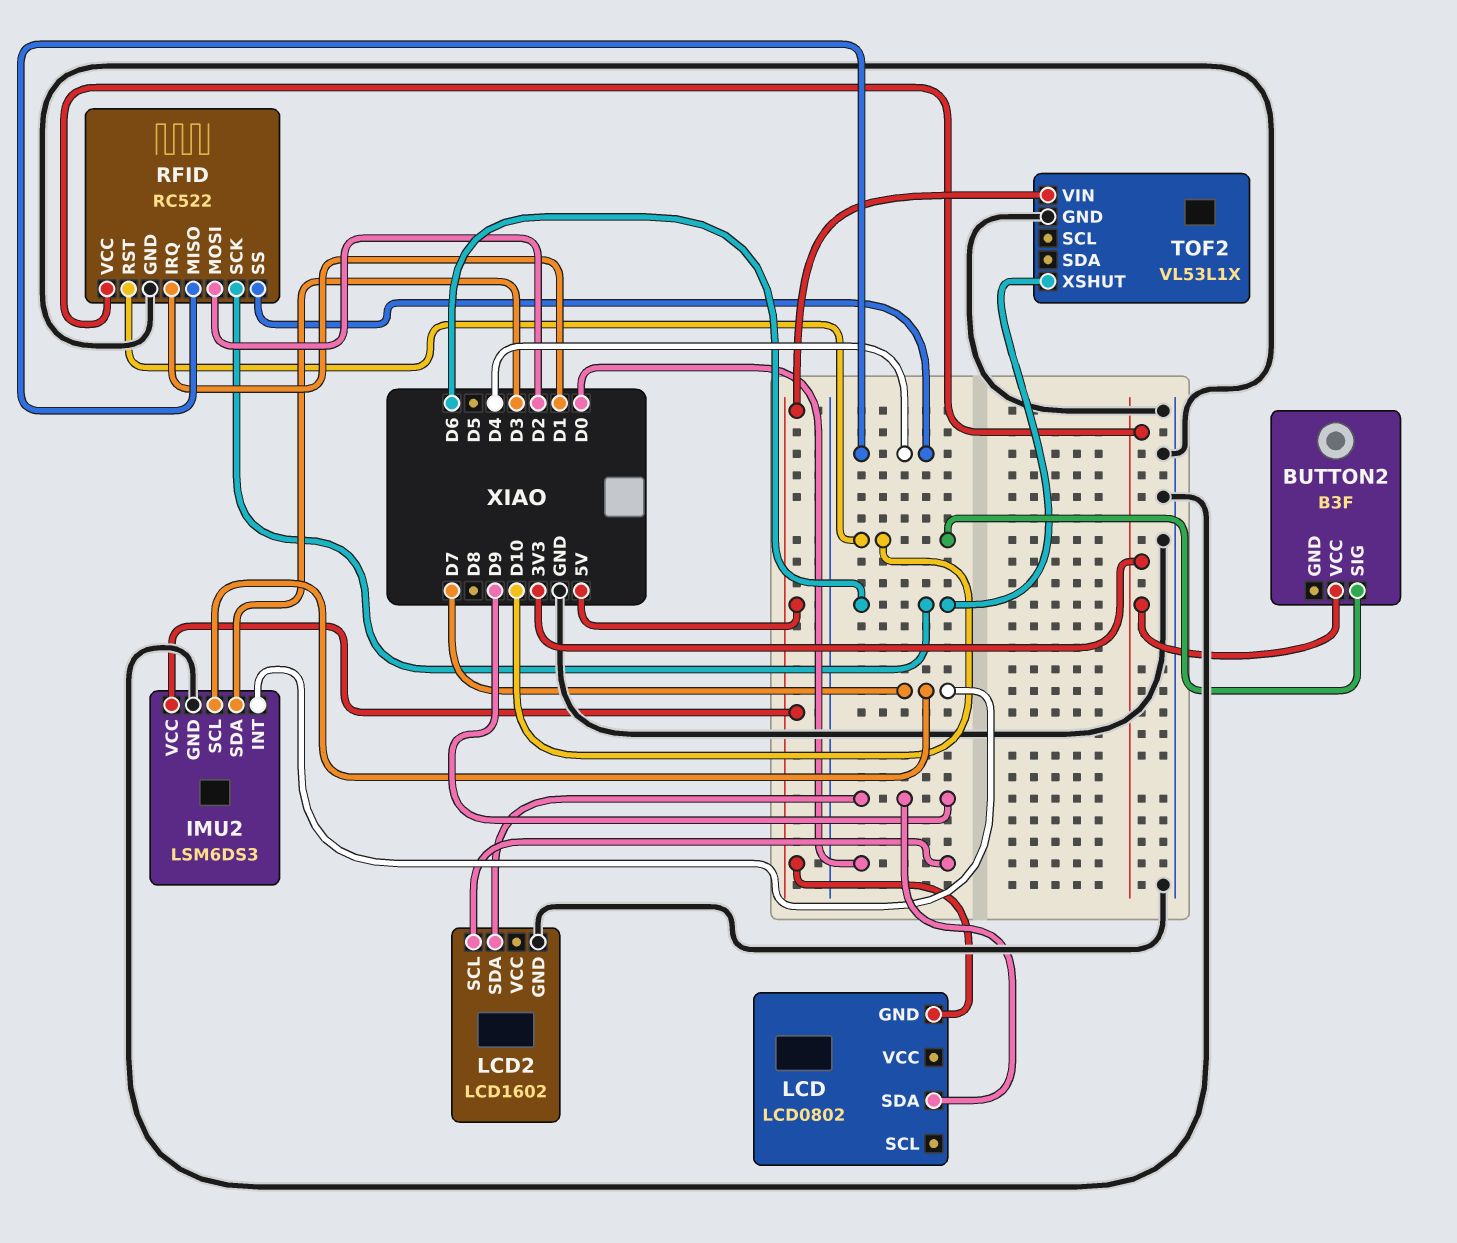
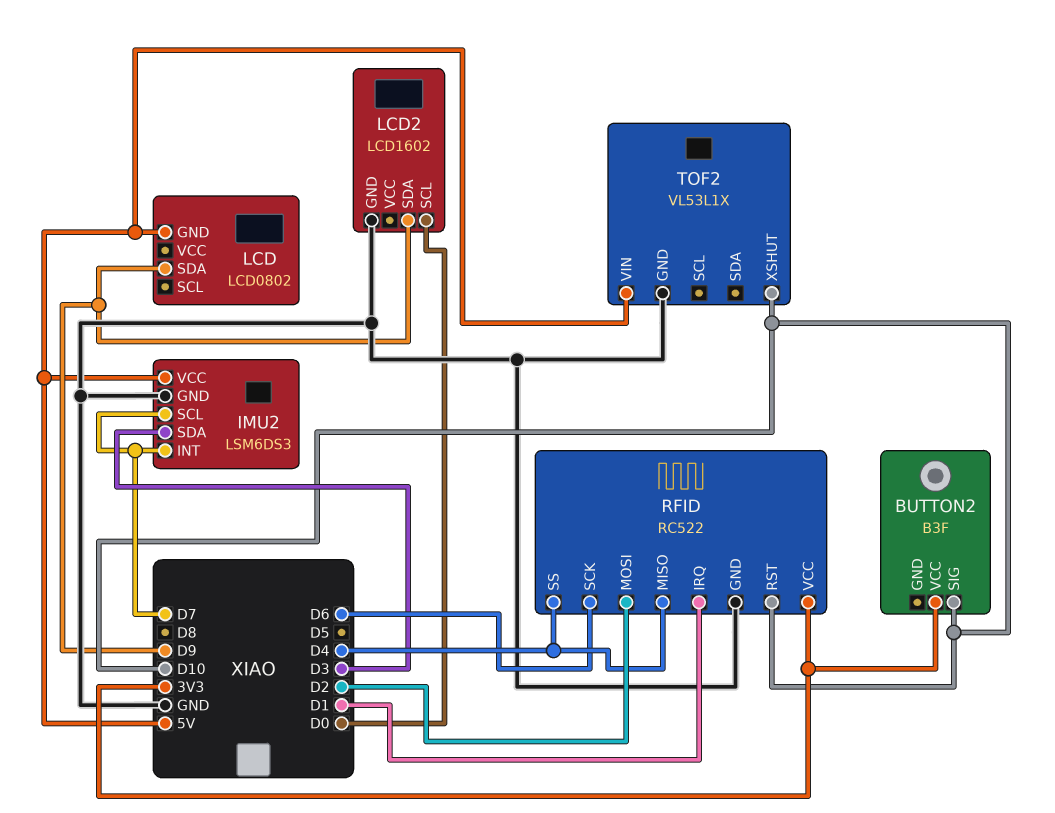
TOF2 pin XSHUT: D6 -> D10

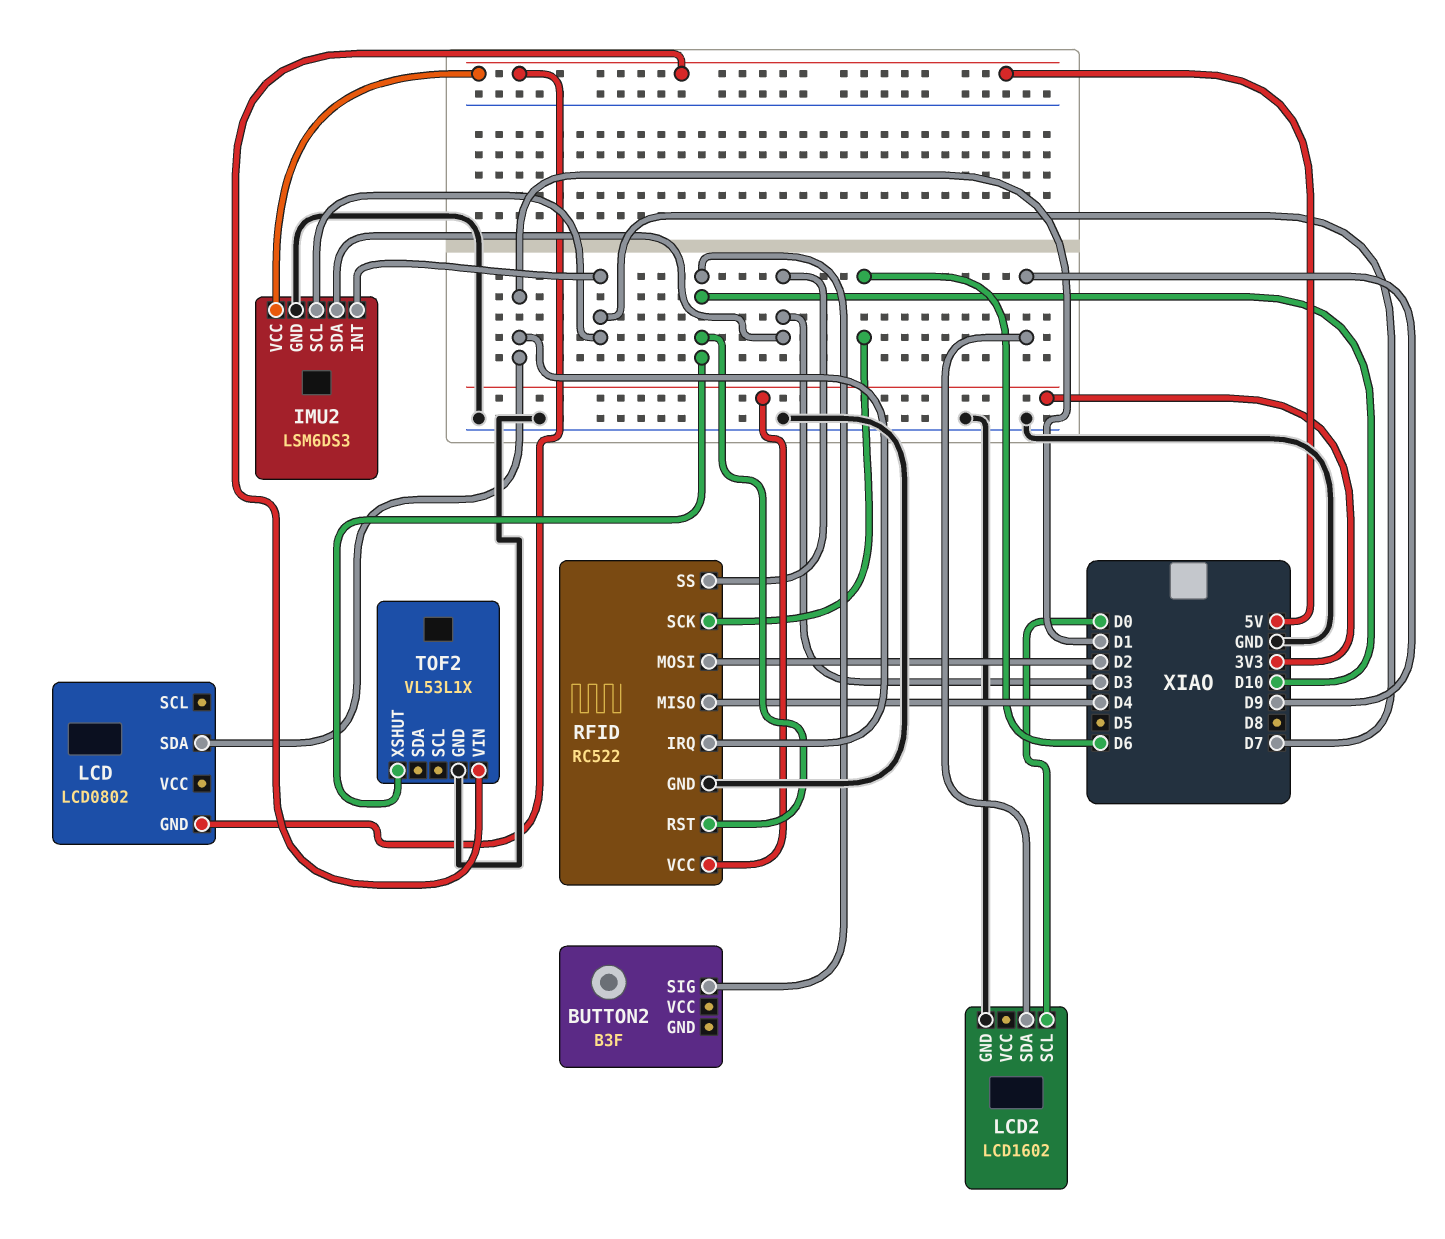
BUTTON2 pin VCC: 3V3 -> none
LCD pin SDA: D9 -> D1
RFID pin SS: D4 -> D3

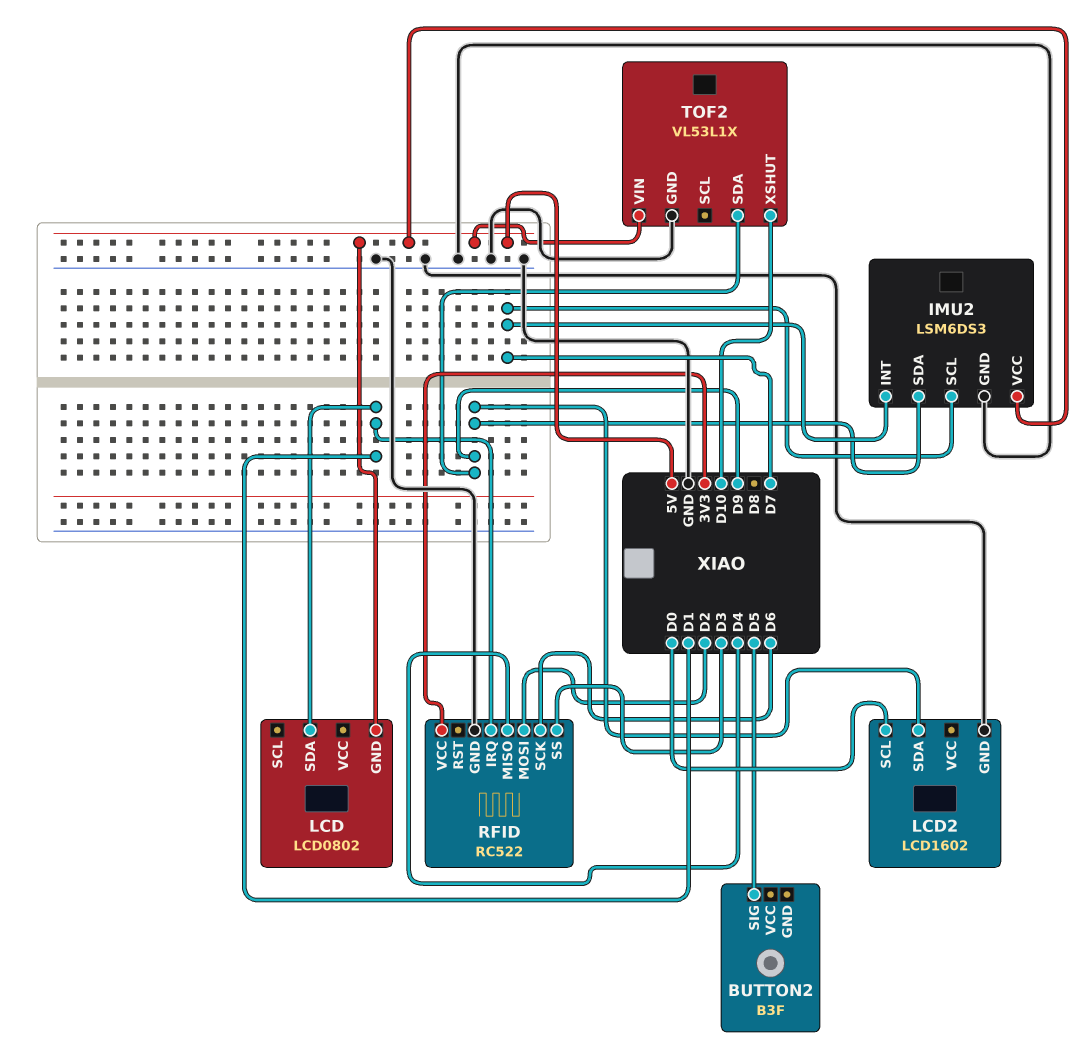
BUTTON2 pin SIG: D10 -> D5
IMU2 pin SDA: D3 -> D9
RFID pin RST: D10 -> none
TOF2 pin SDA: none -> D9

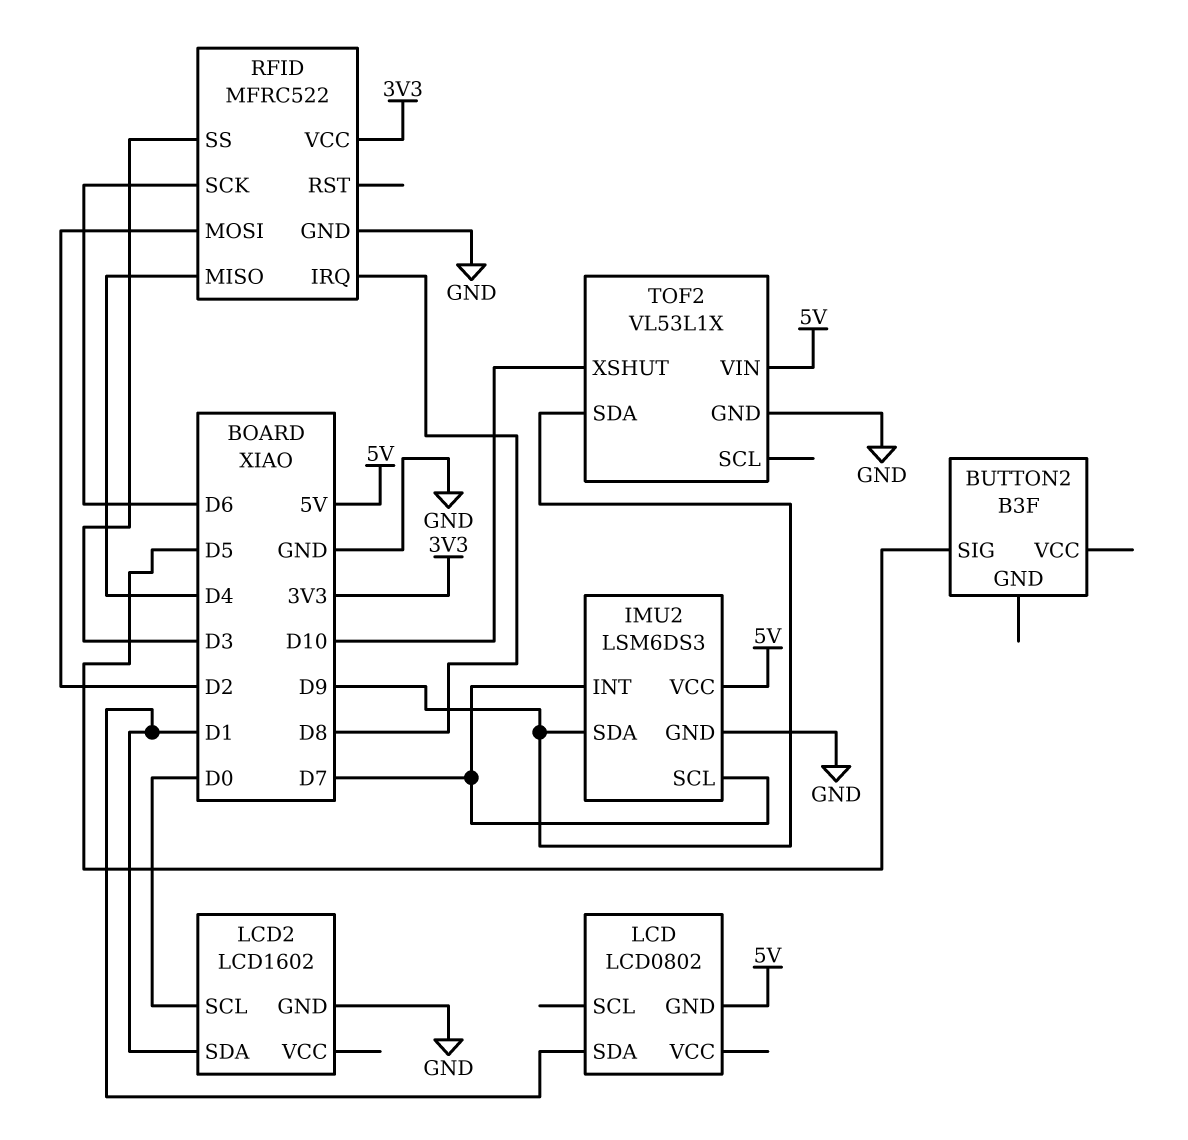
LCD2 pin SDA: D9 -> D1
RFID: RC522 -> MFRC522
RFID pin IRQ: D1 -> D8

